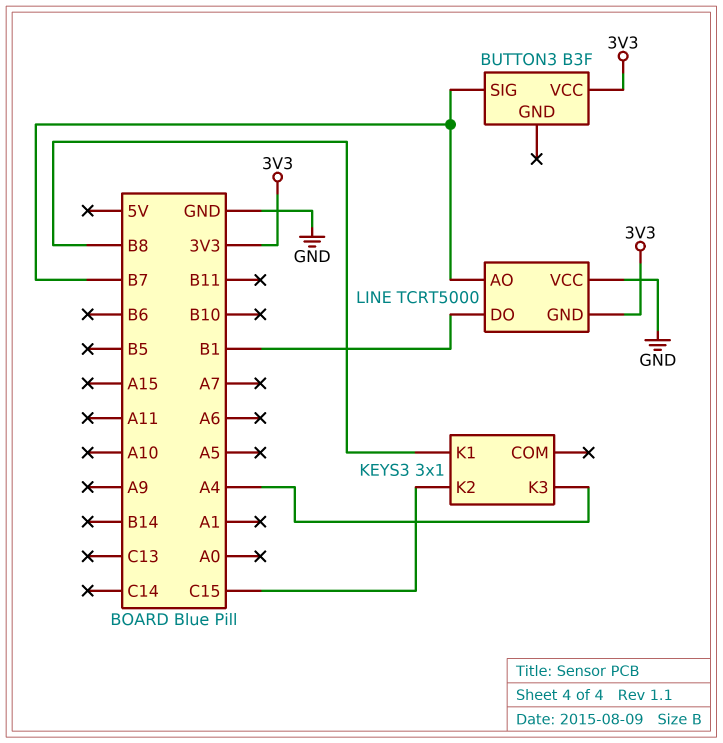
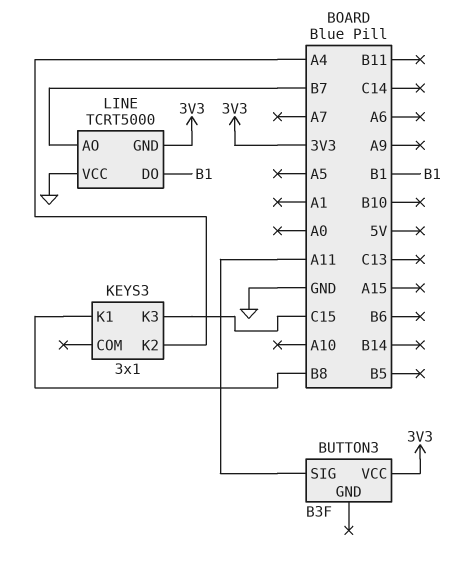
BUTTON3 pin SIG: B7 -> A11
KEYS3 pin K2: C15 -> A4
KEYS3 pin K3: A4 -> C15

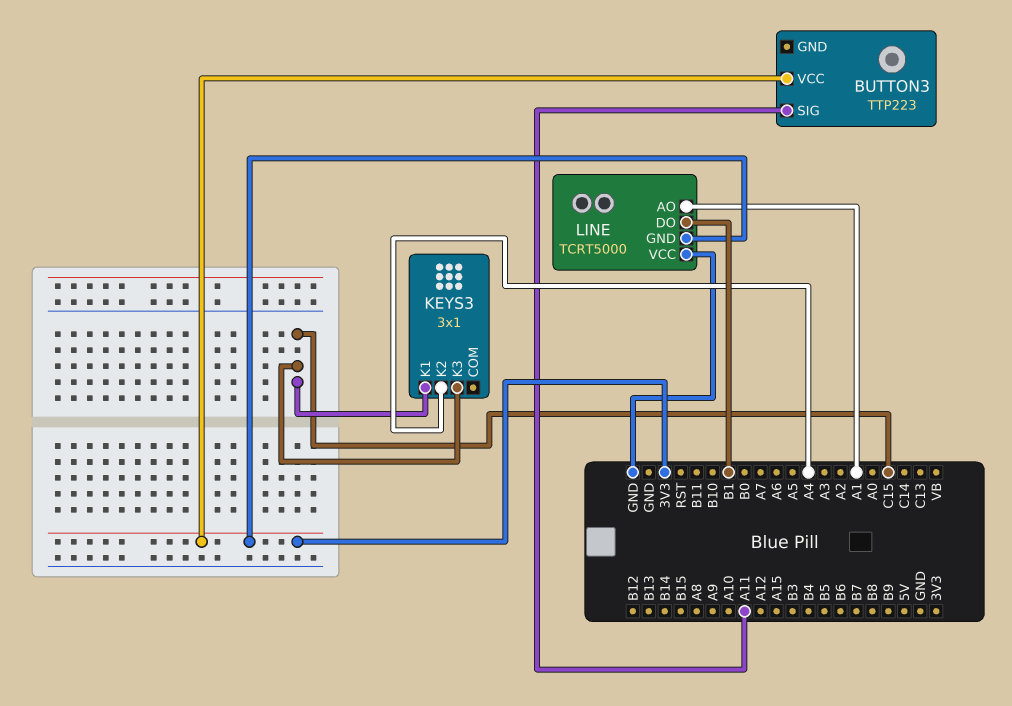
BUTTON3: B3F -> TTP223
KEYS3 pin K1: B8 -> C15
LINE pin AO: B7 -> A1

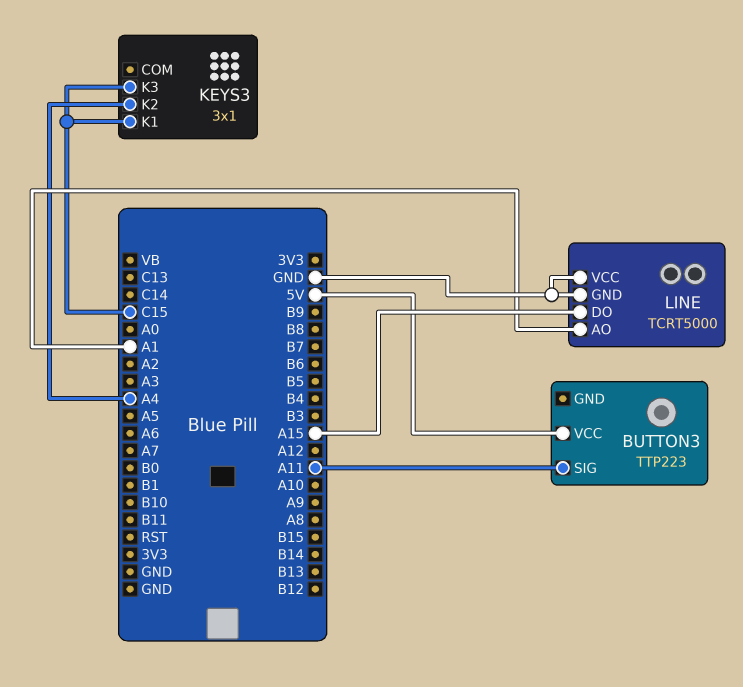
BUTTON3 pin VCC: 3V3 -> 5V
LINE pin DO: B1 -> A15
LINE pin GND: 3V3 -> GND

